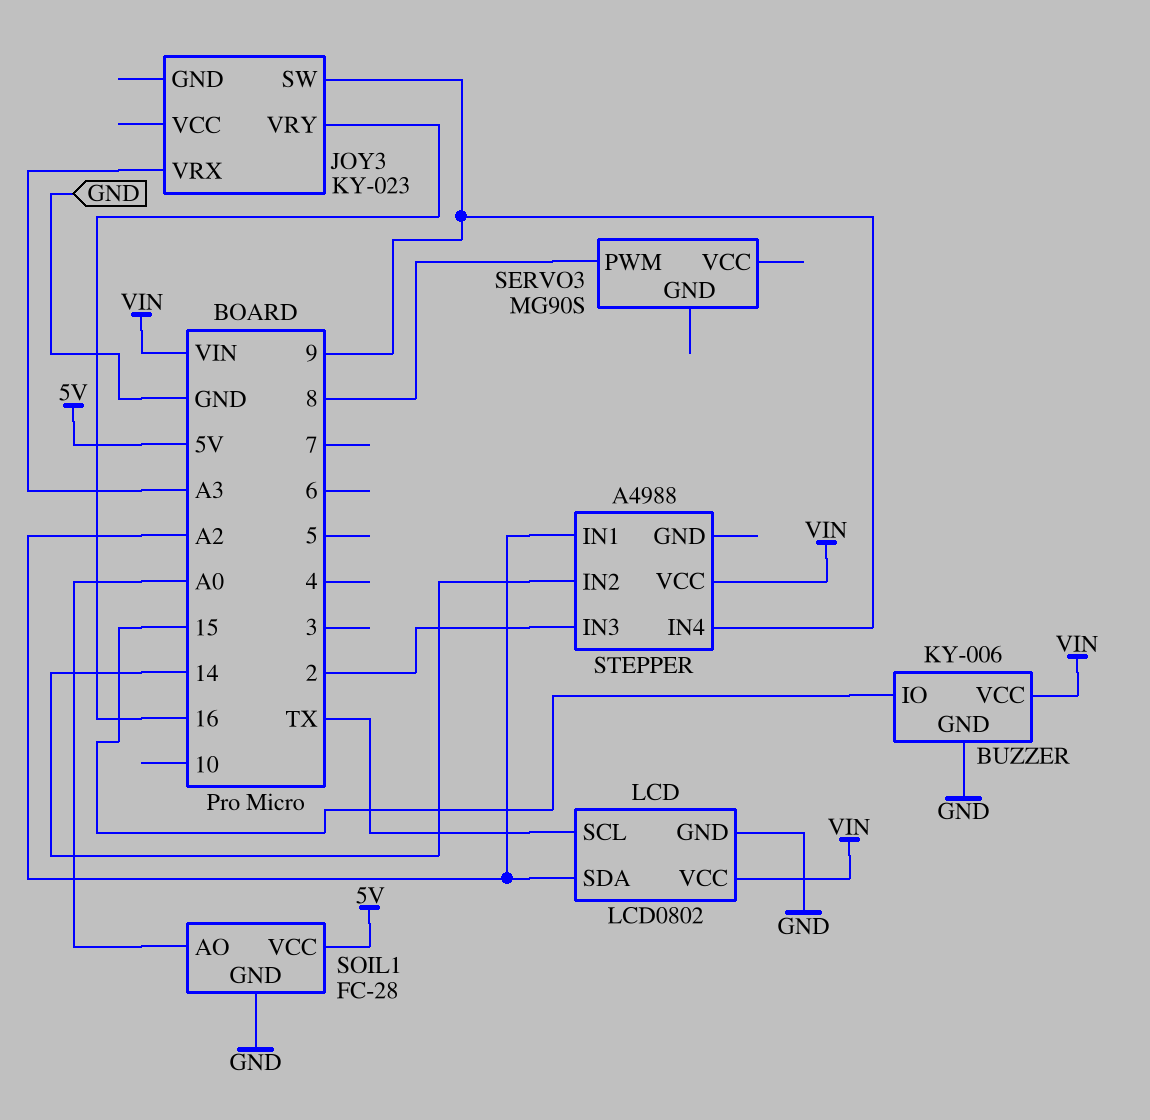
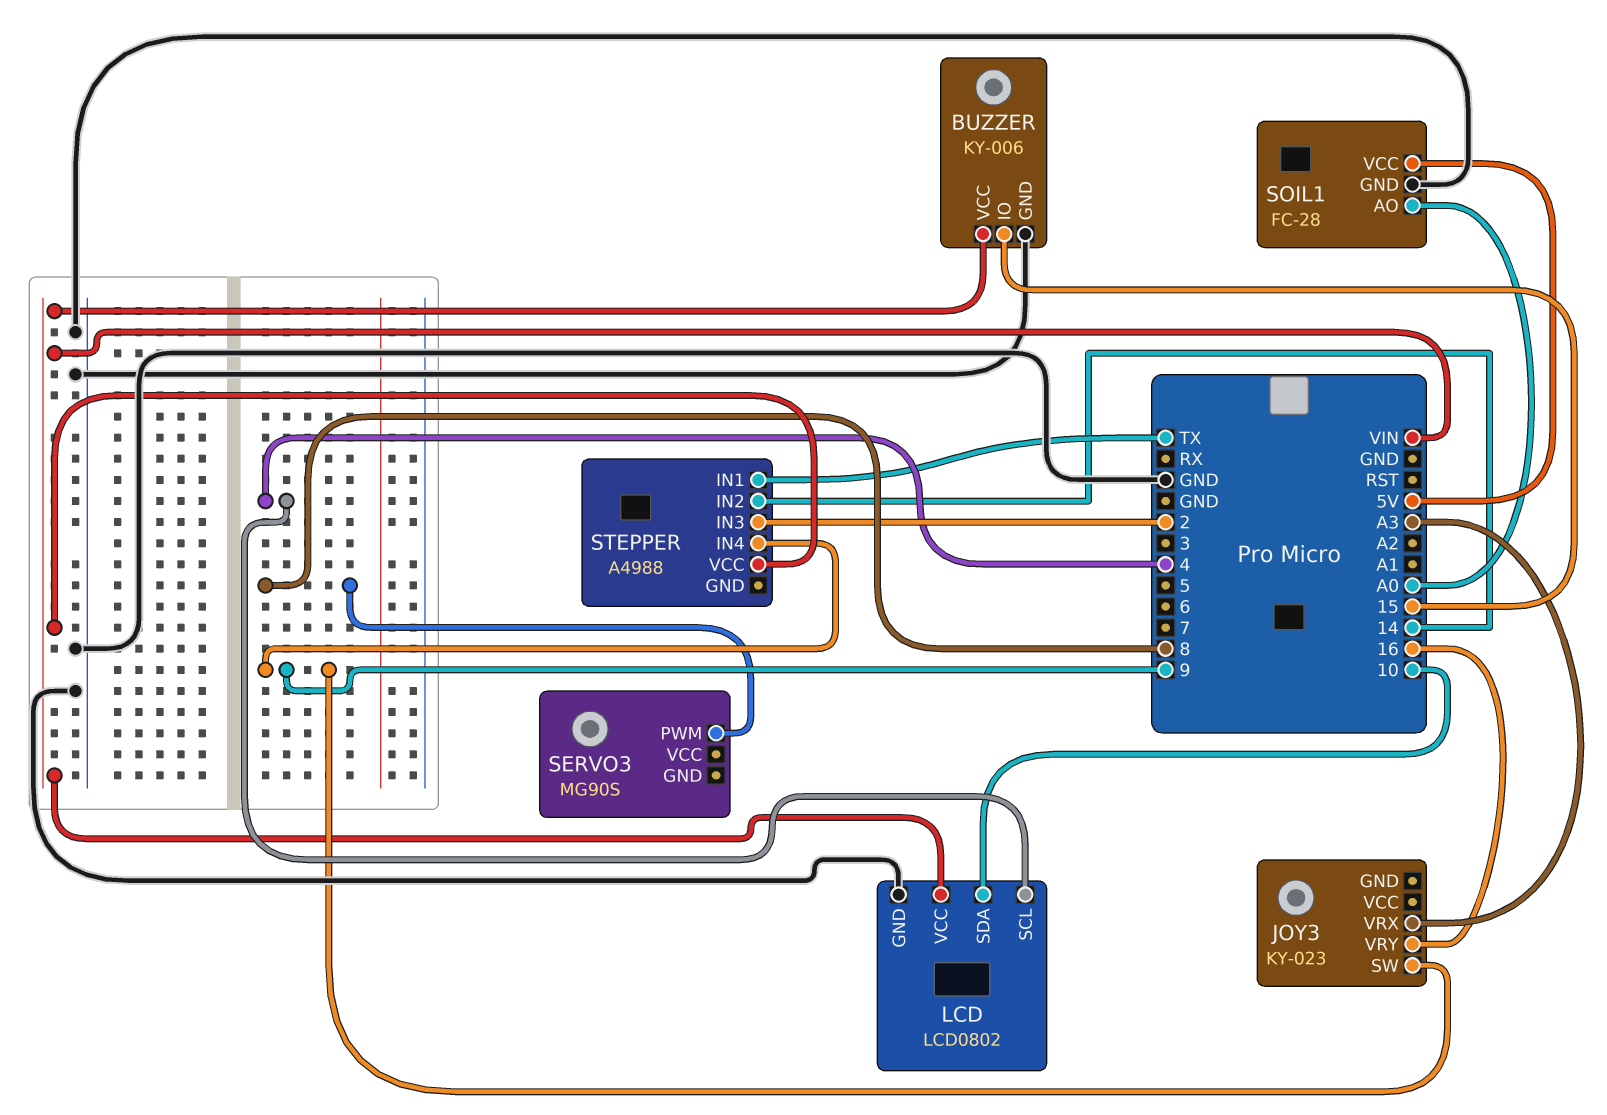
LCD pin SCL: TX -> 4
LCD pin SDA: A2 -> 10
STEPPER pin IN1: A2 -> TX

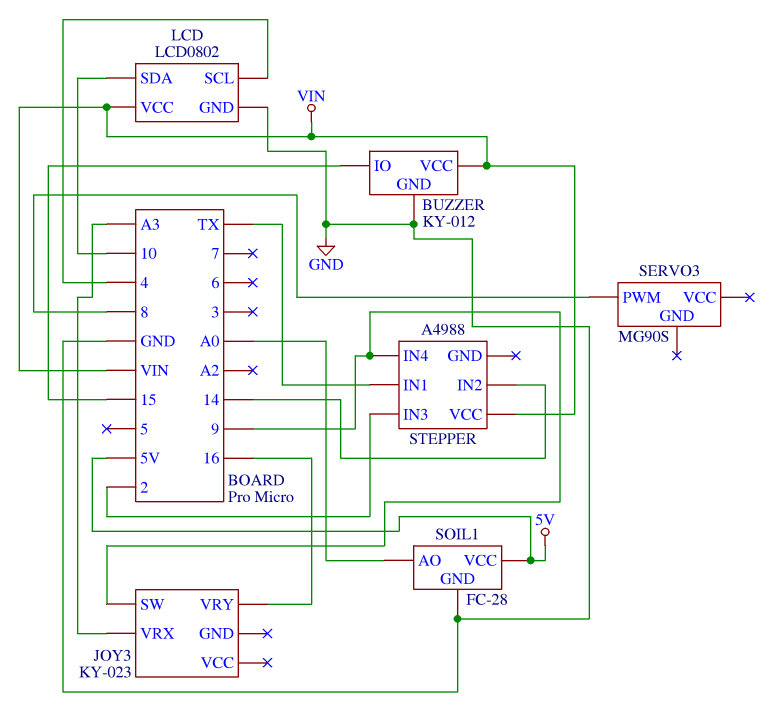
BUZZER: KY-006 -> KY-012

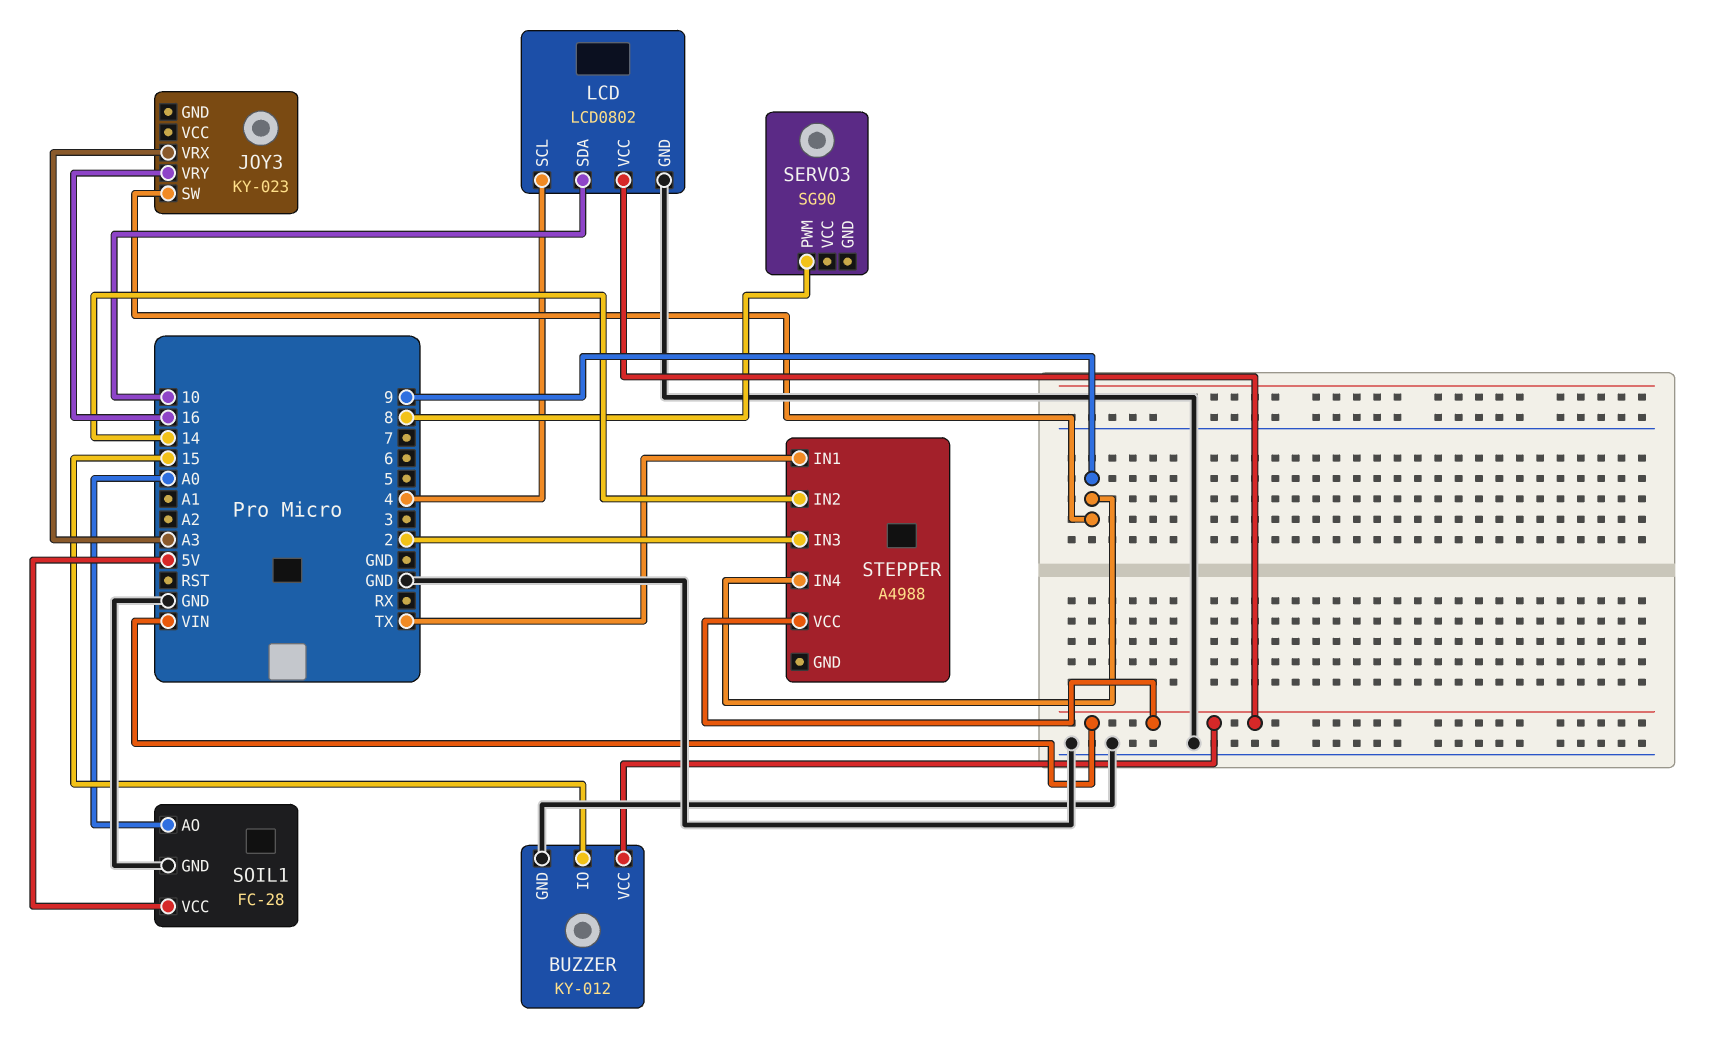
SERVO3: MG90S -> SG90

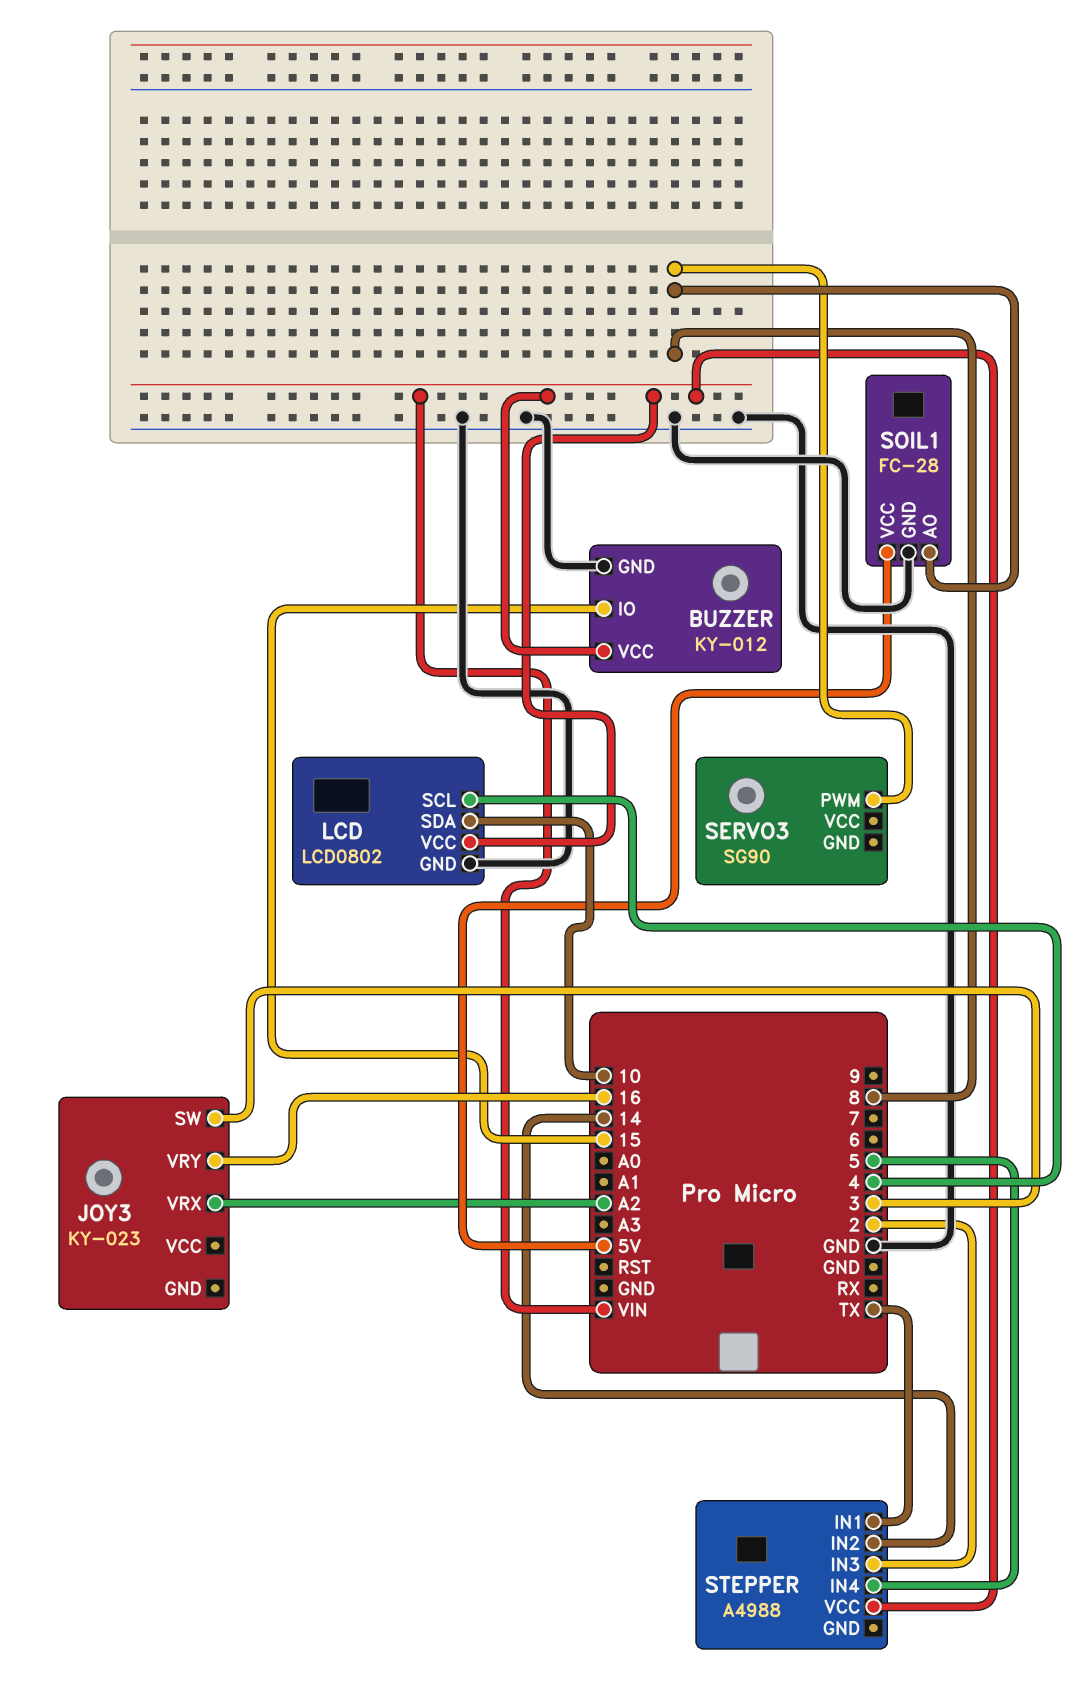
JOY3 pin SW: 9 -> 3
JOY3 pin VRX: A3 -> A2
SOIL1 pin AO: A0 -> 8
STEPPER pin IN4: 9 -> 5

